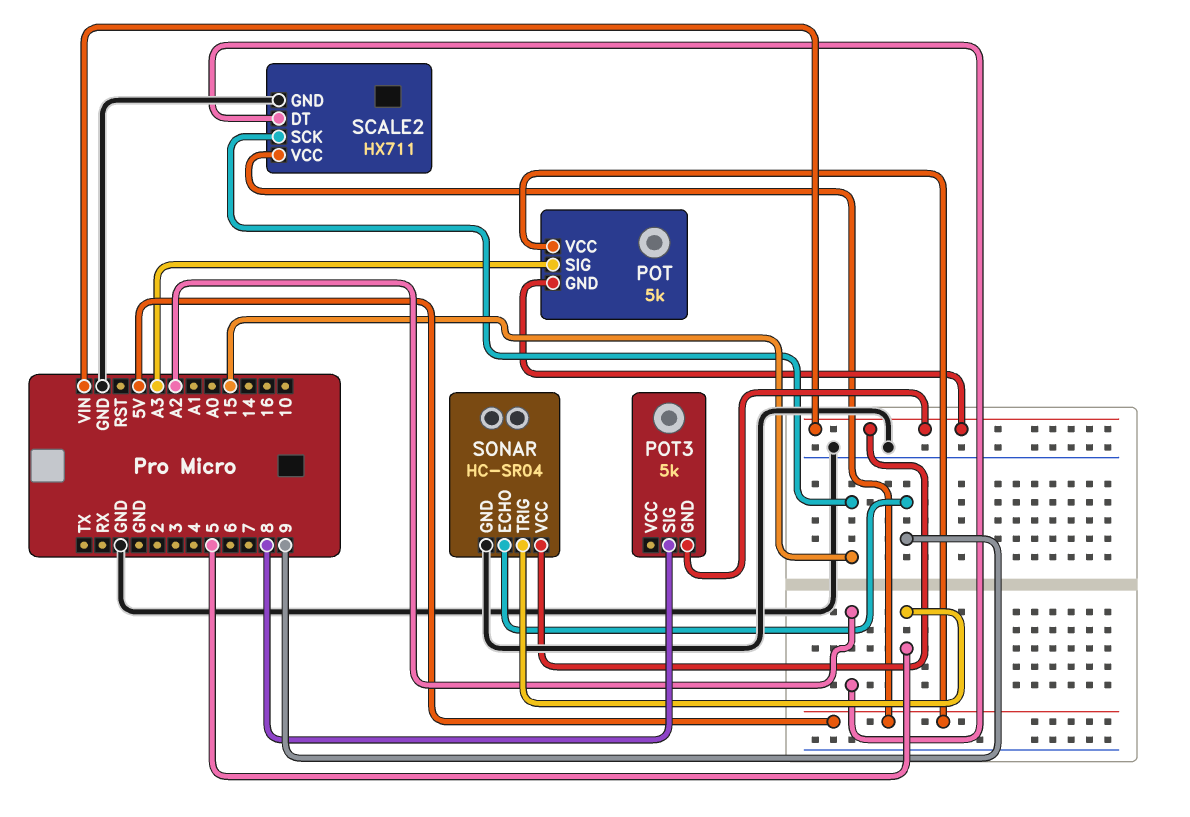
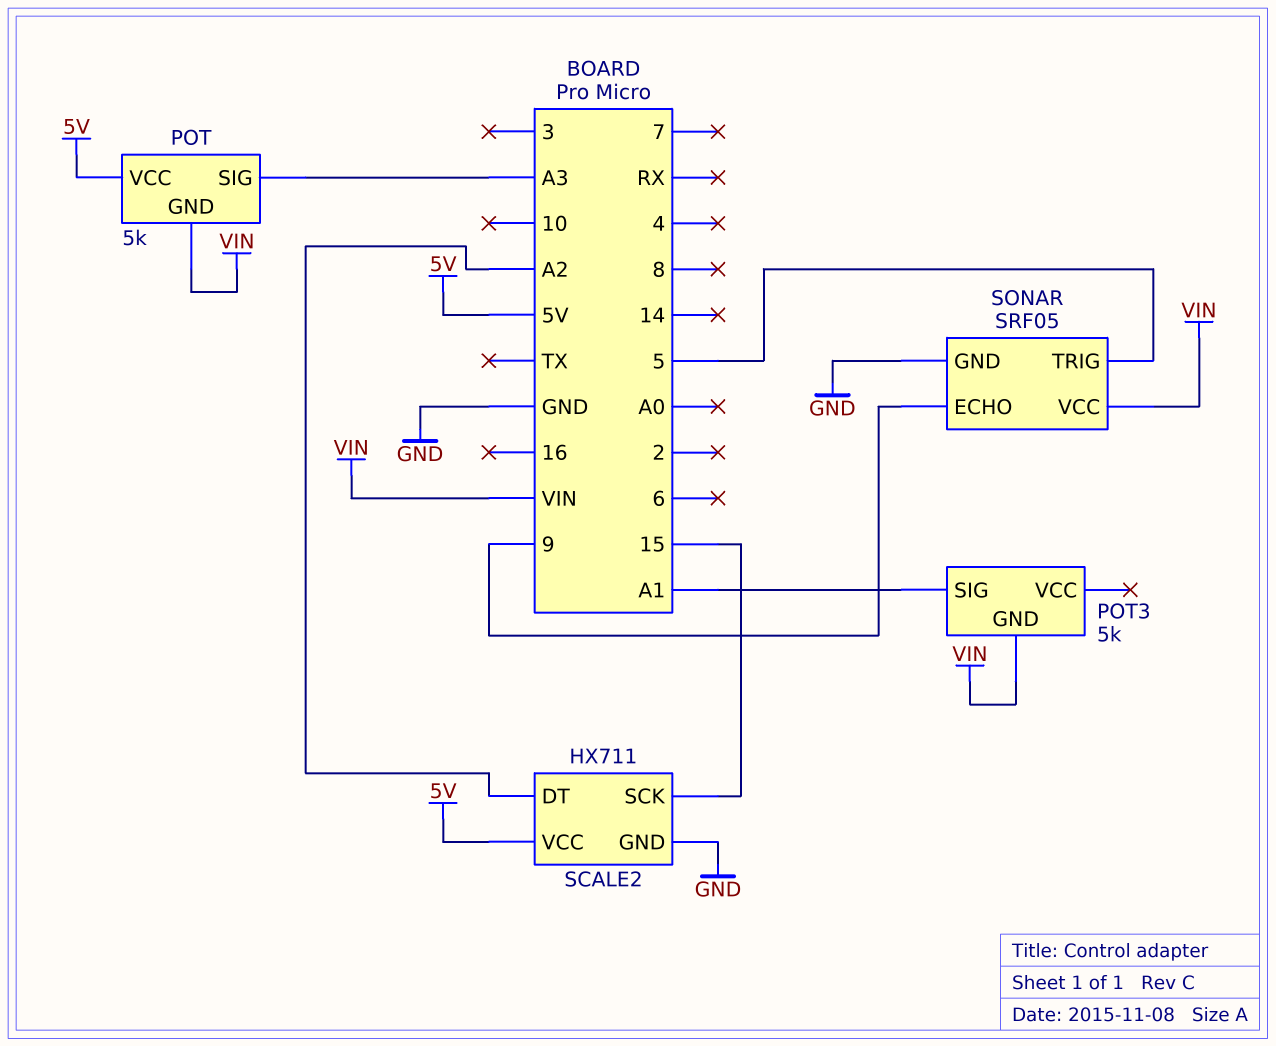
POT3 pin SIG: 8 -> A1
SONAR: HC-SR04 -> SRF05

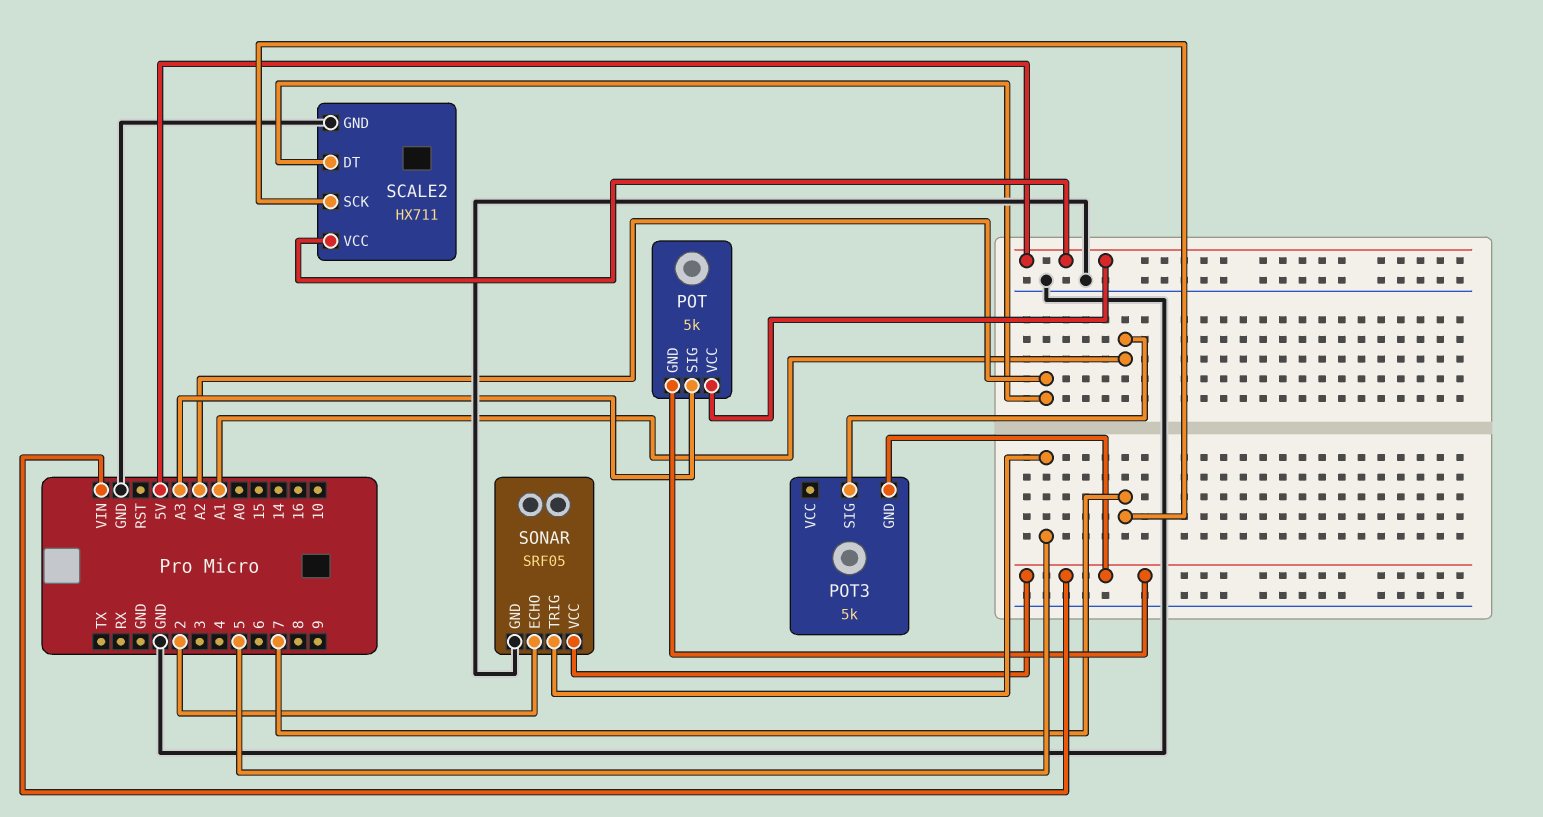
SCALE2 pin SCK: 15 -> 7
SONAR pin ECHO: 9 -> 2

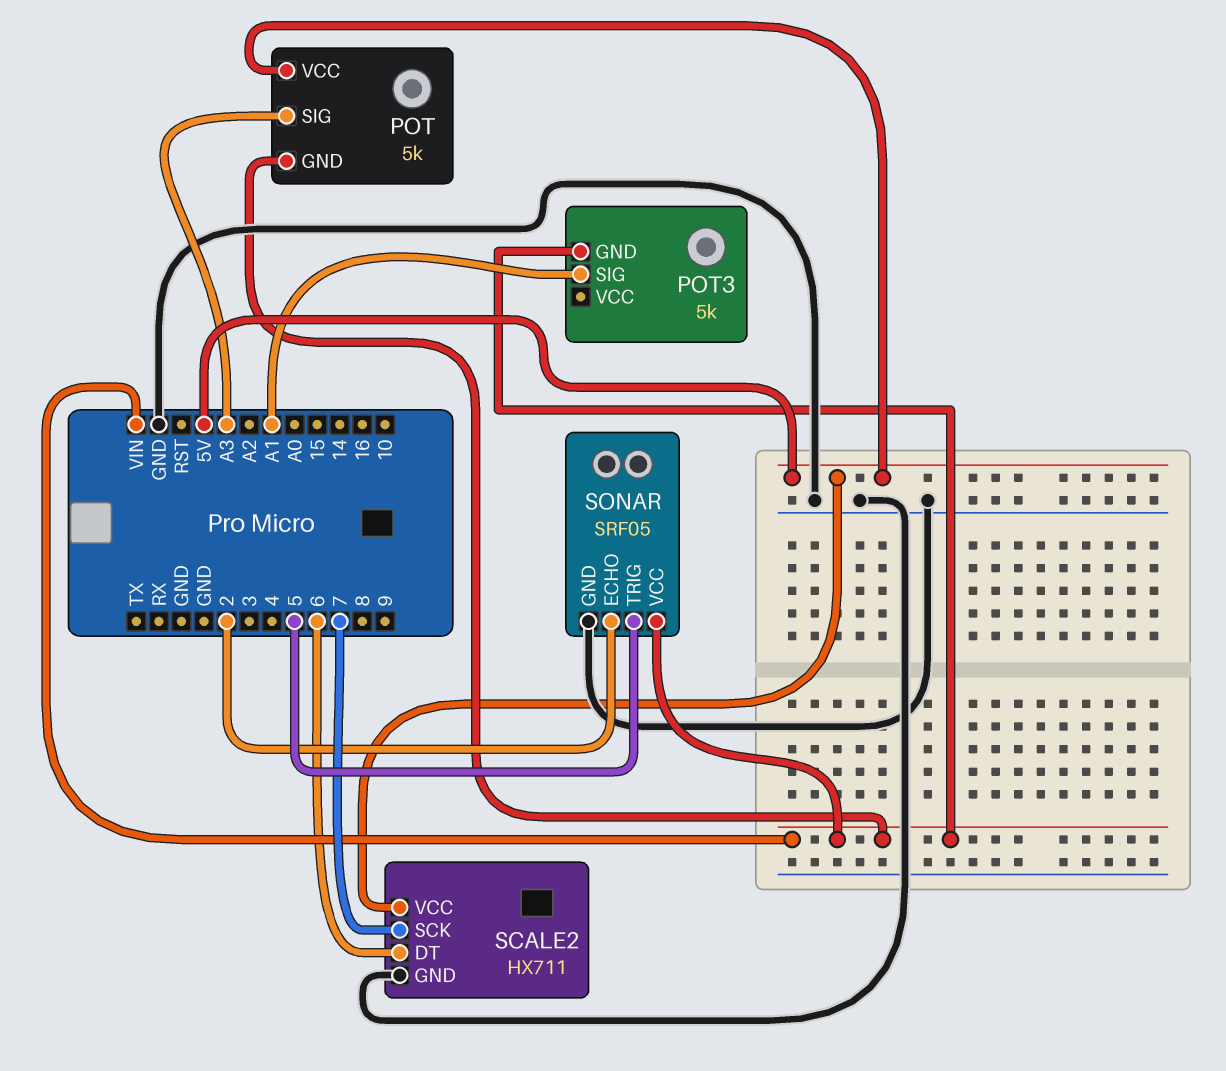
SCALE2 pin DT: A2 -> 6

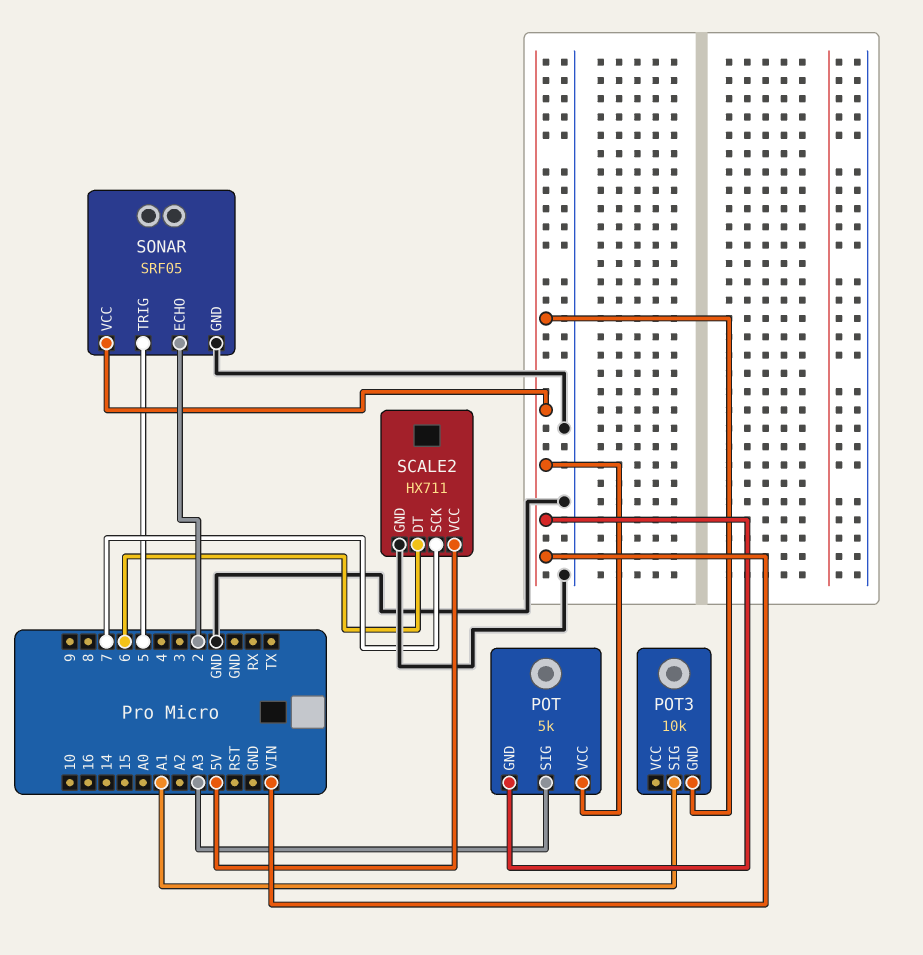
POT pin VCC: 5V -> VIN
POT3: 5k -> 10k

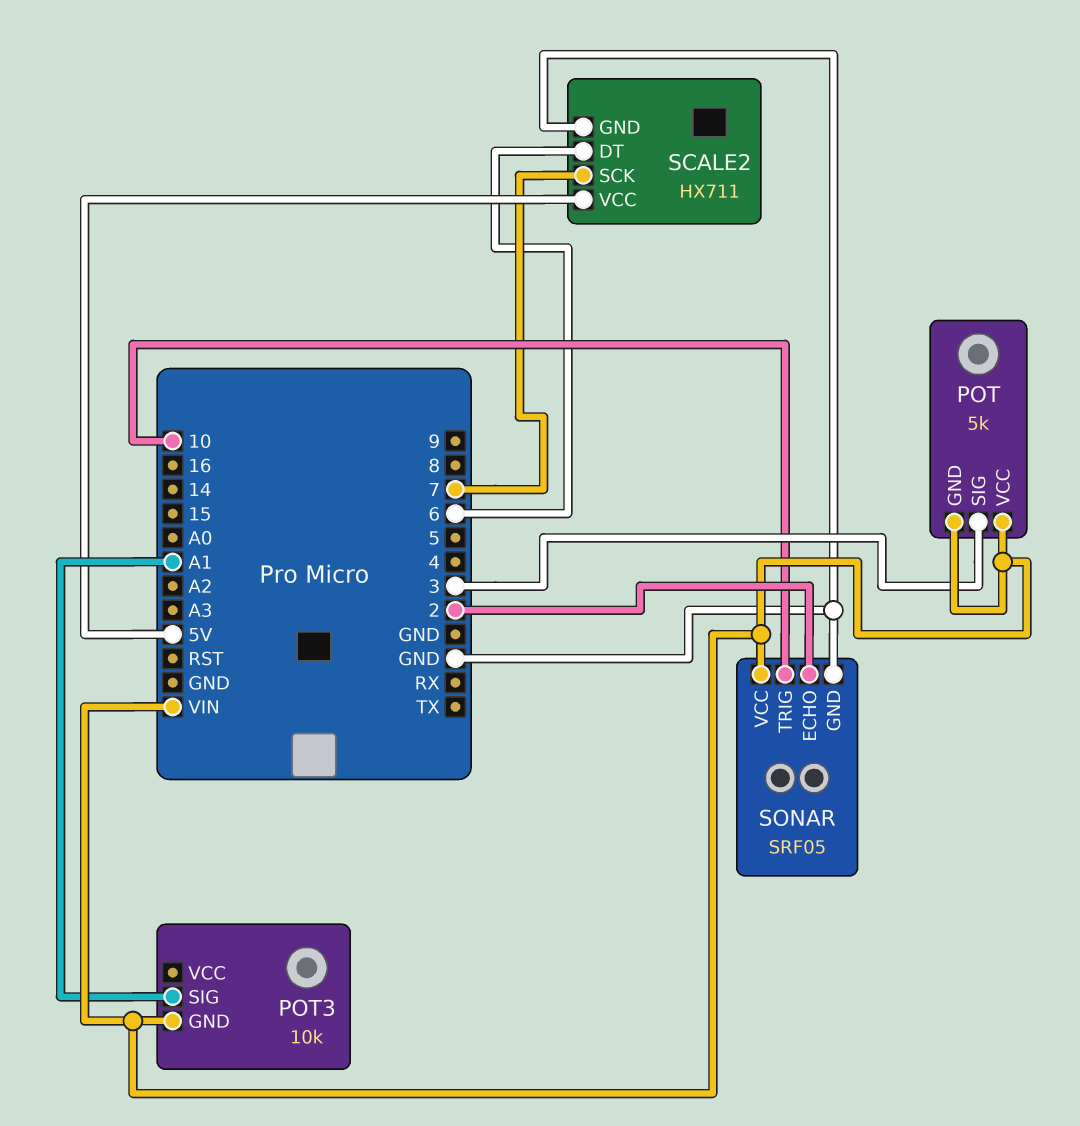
POT pin SIG: A3 -> 3
SONAR pin TRIG: 5 -> 10

